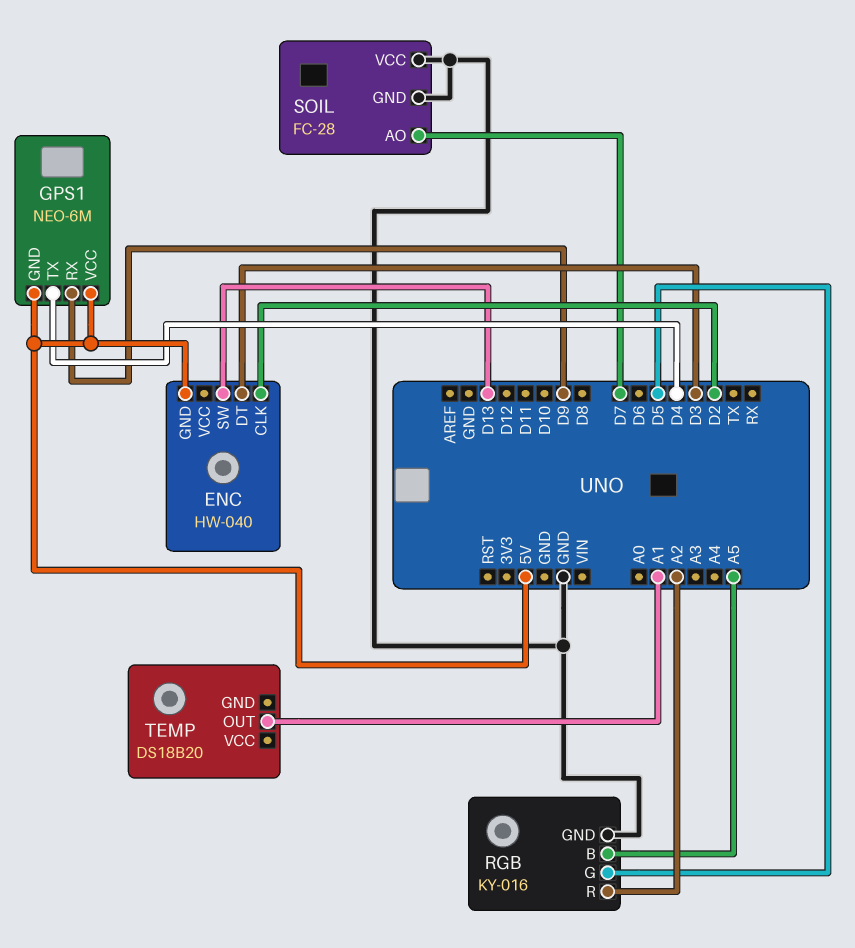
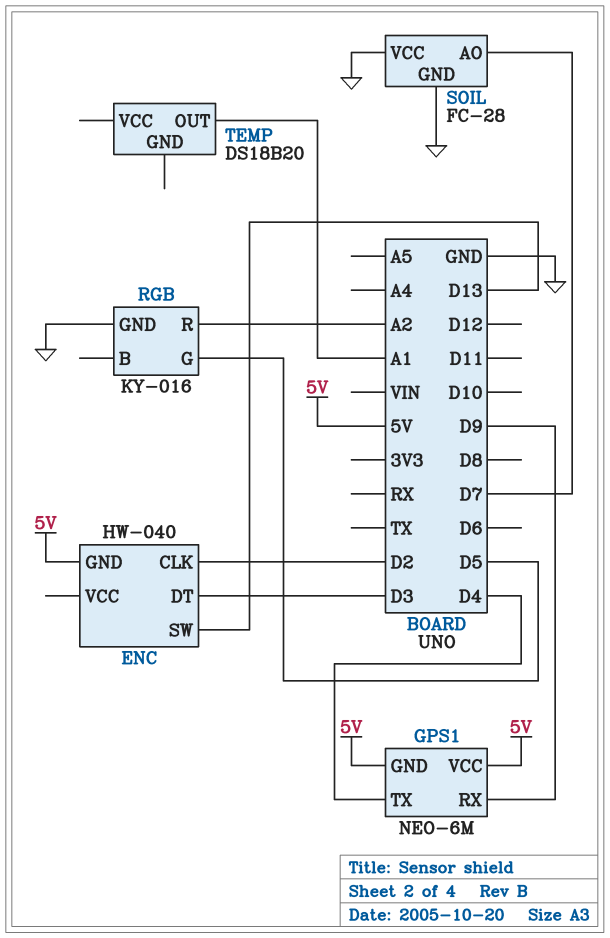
RGB pin B: A5 -> none

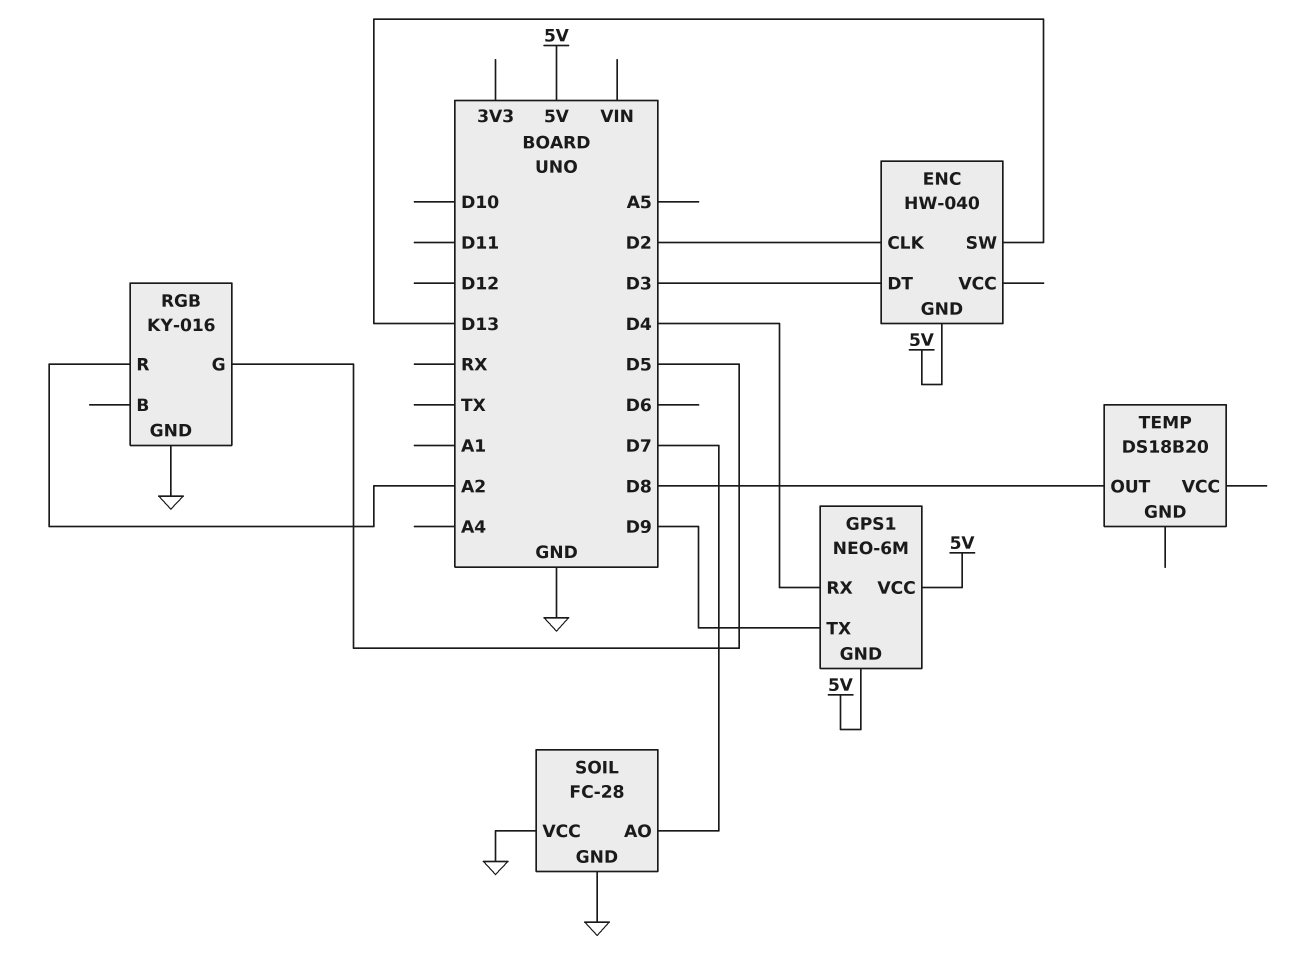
GPS1 pin RX: D9 -> D4
GPS1 pin TX: D4 -> D9
TEMP pin OUT: A1 -> D8

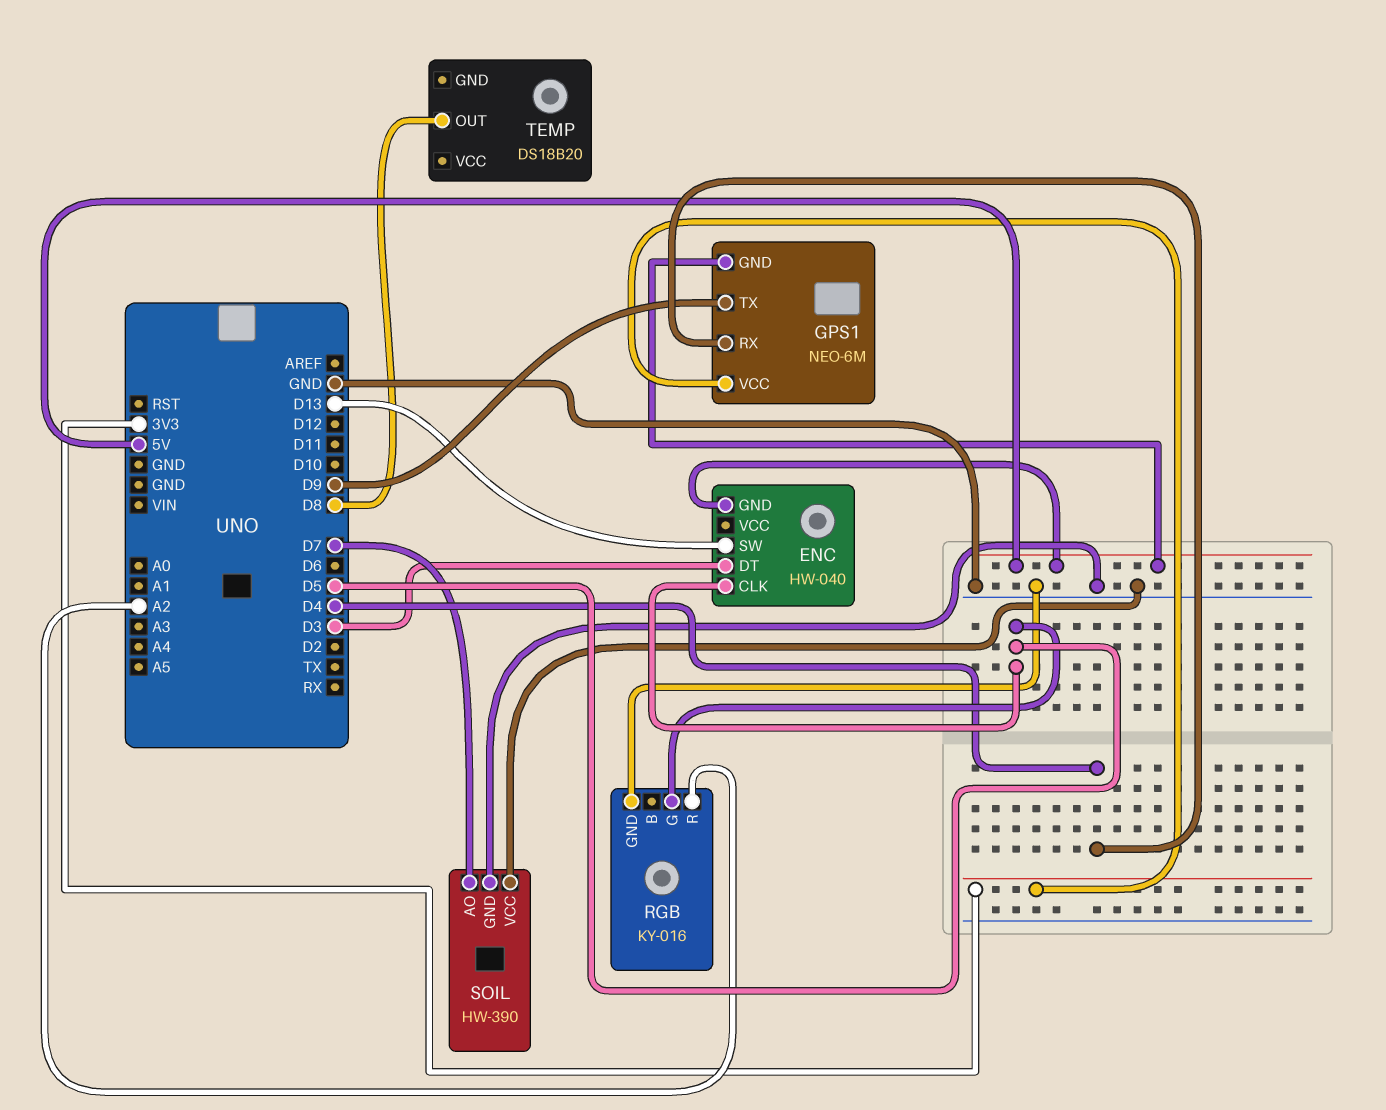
ENC pin CLK: D2 -> D5
GPS1 pin VCC: 5V -> 3V3
SOIL: FC-28 -> HW-390

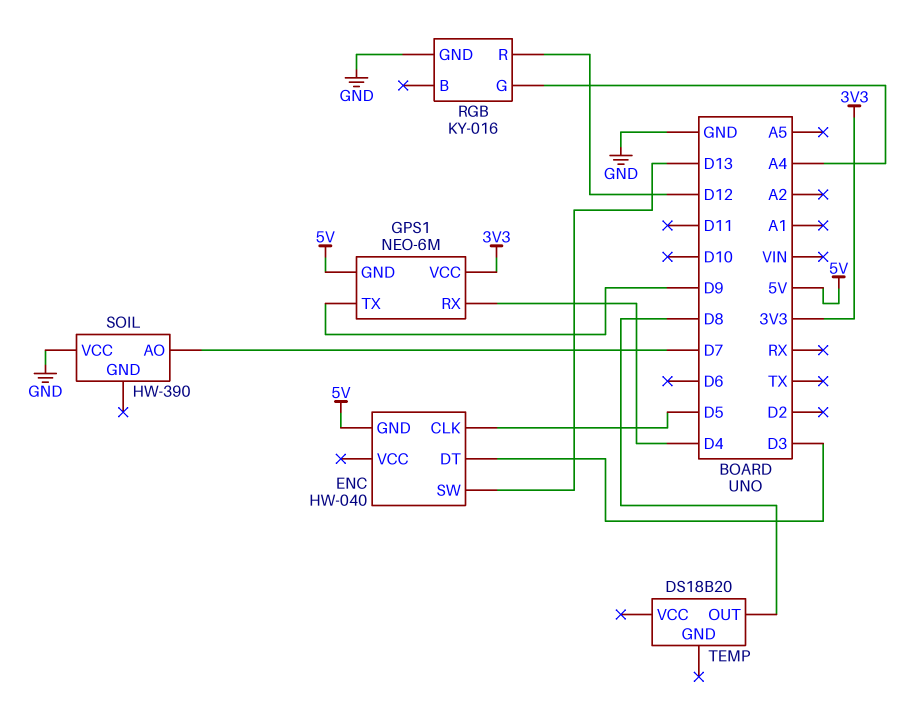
RGB pin G: D5 -> A4
RGB pin R: A2 -> D12
SOIL pin GND: GND -> none

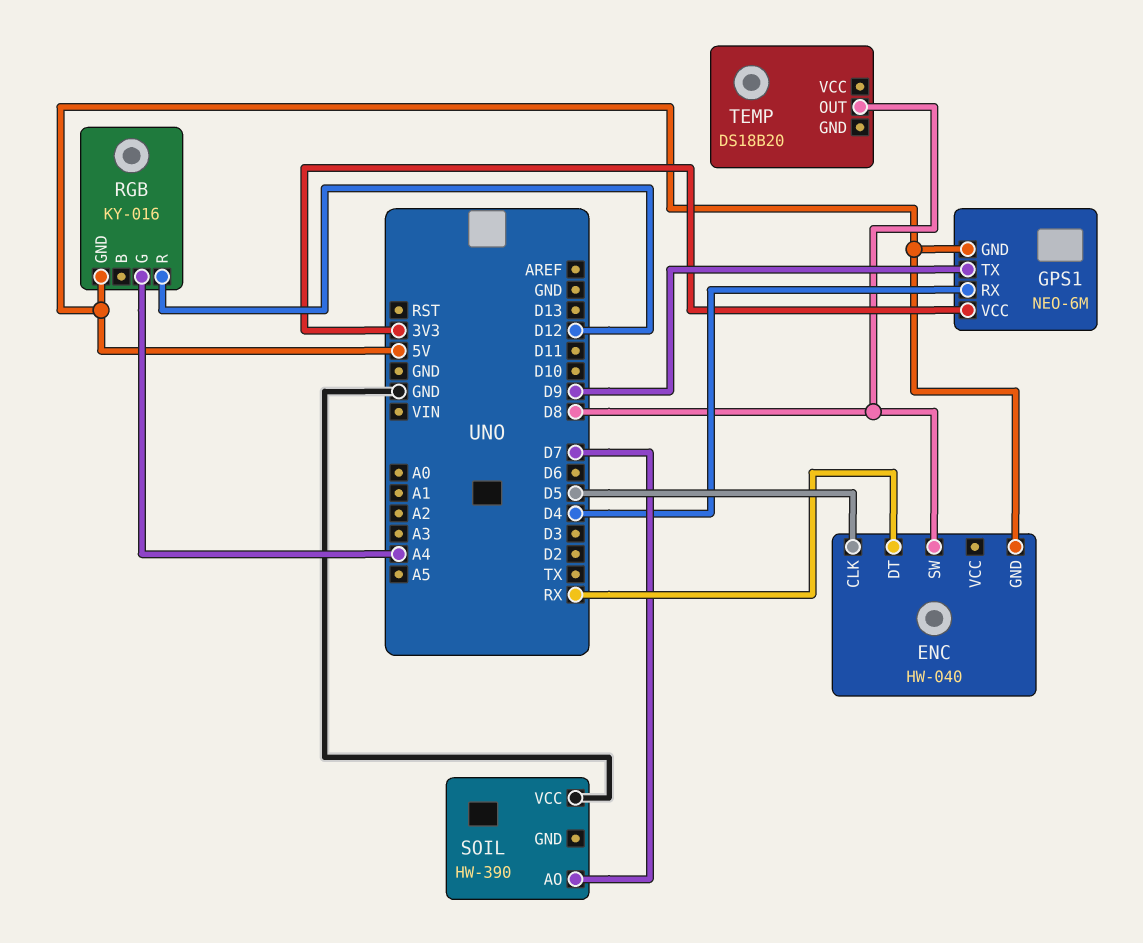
ENC pin DT: D3 -> RX
ENC pin SW: D13 -> D8
RGB pin GND: GND -> 5V

